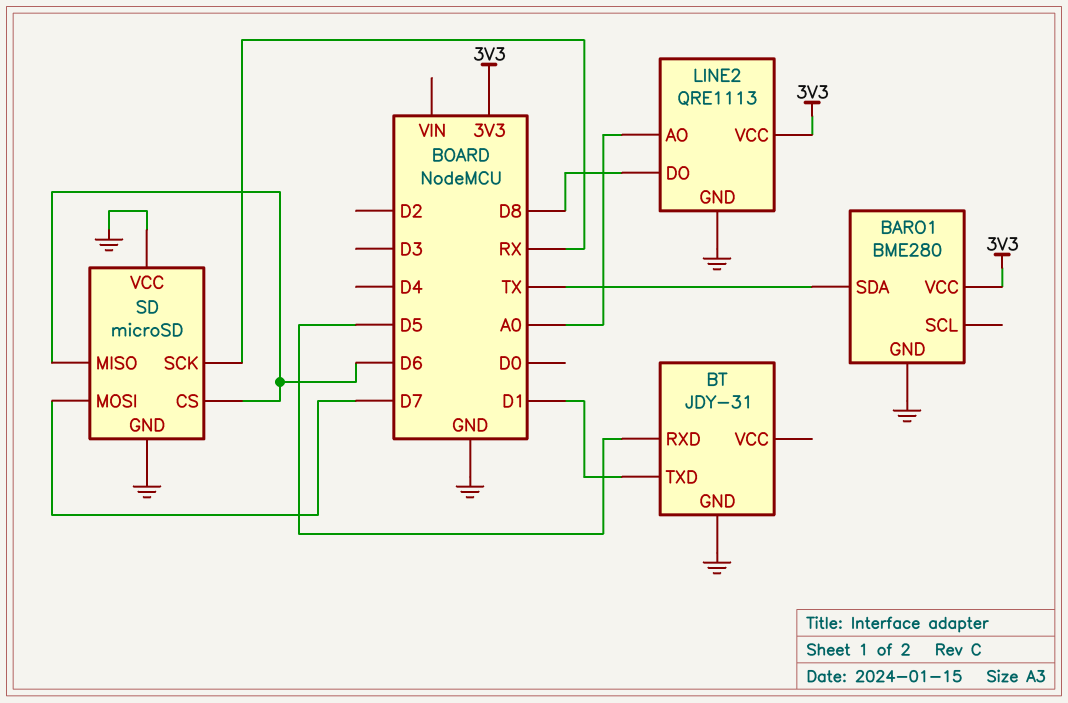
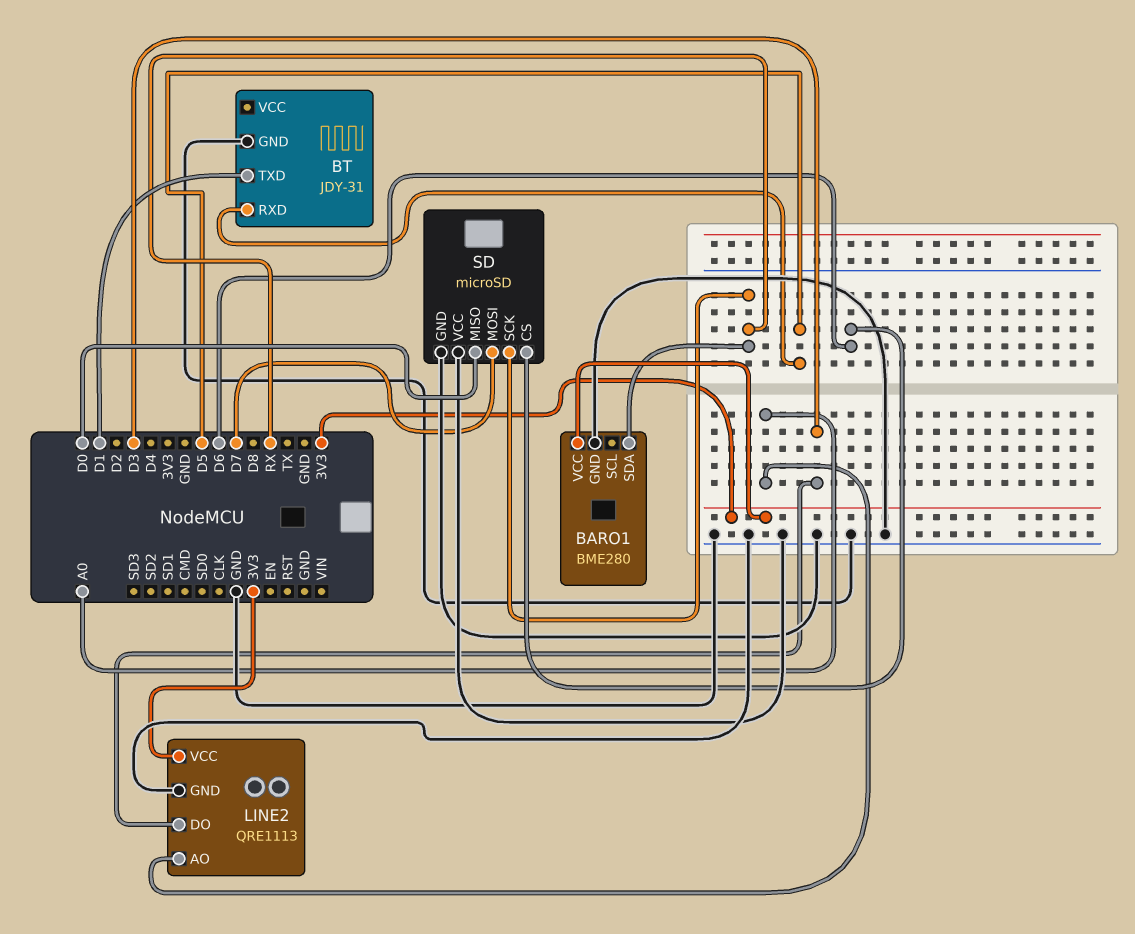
BARO1 pin SDA: TX -> RX
LINE2 pin DO: D8 -> D3
SD pin MISO: D6 -> D0

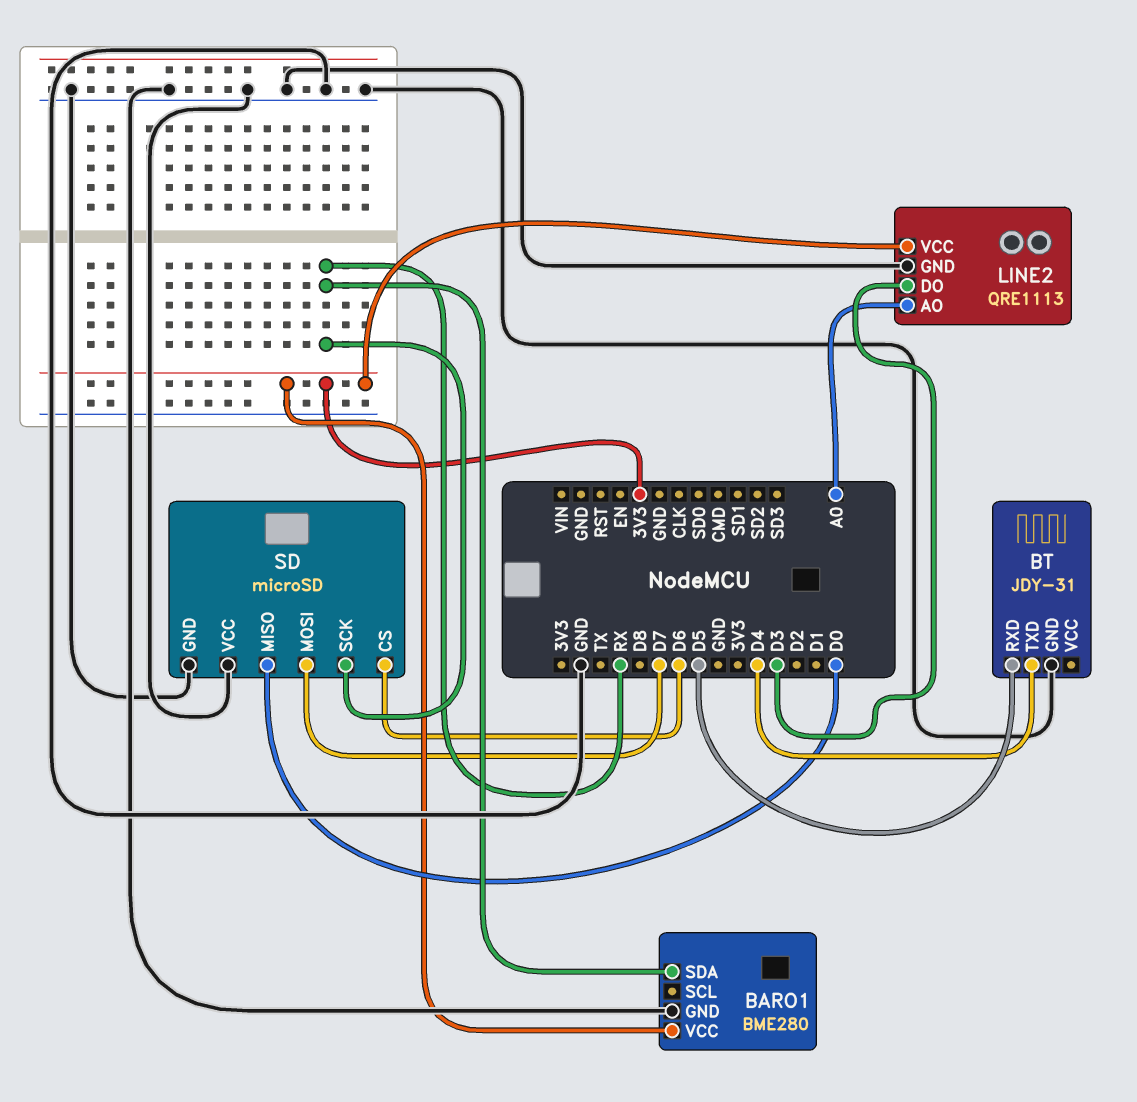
BT pin TXD: D1 -> D4

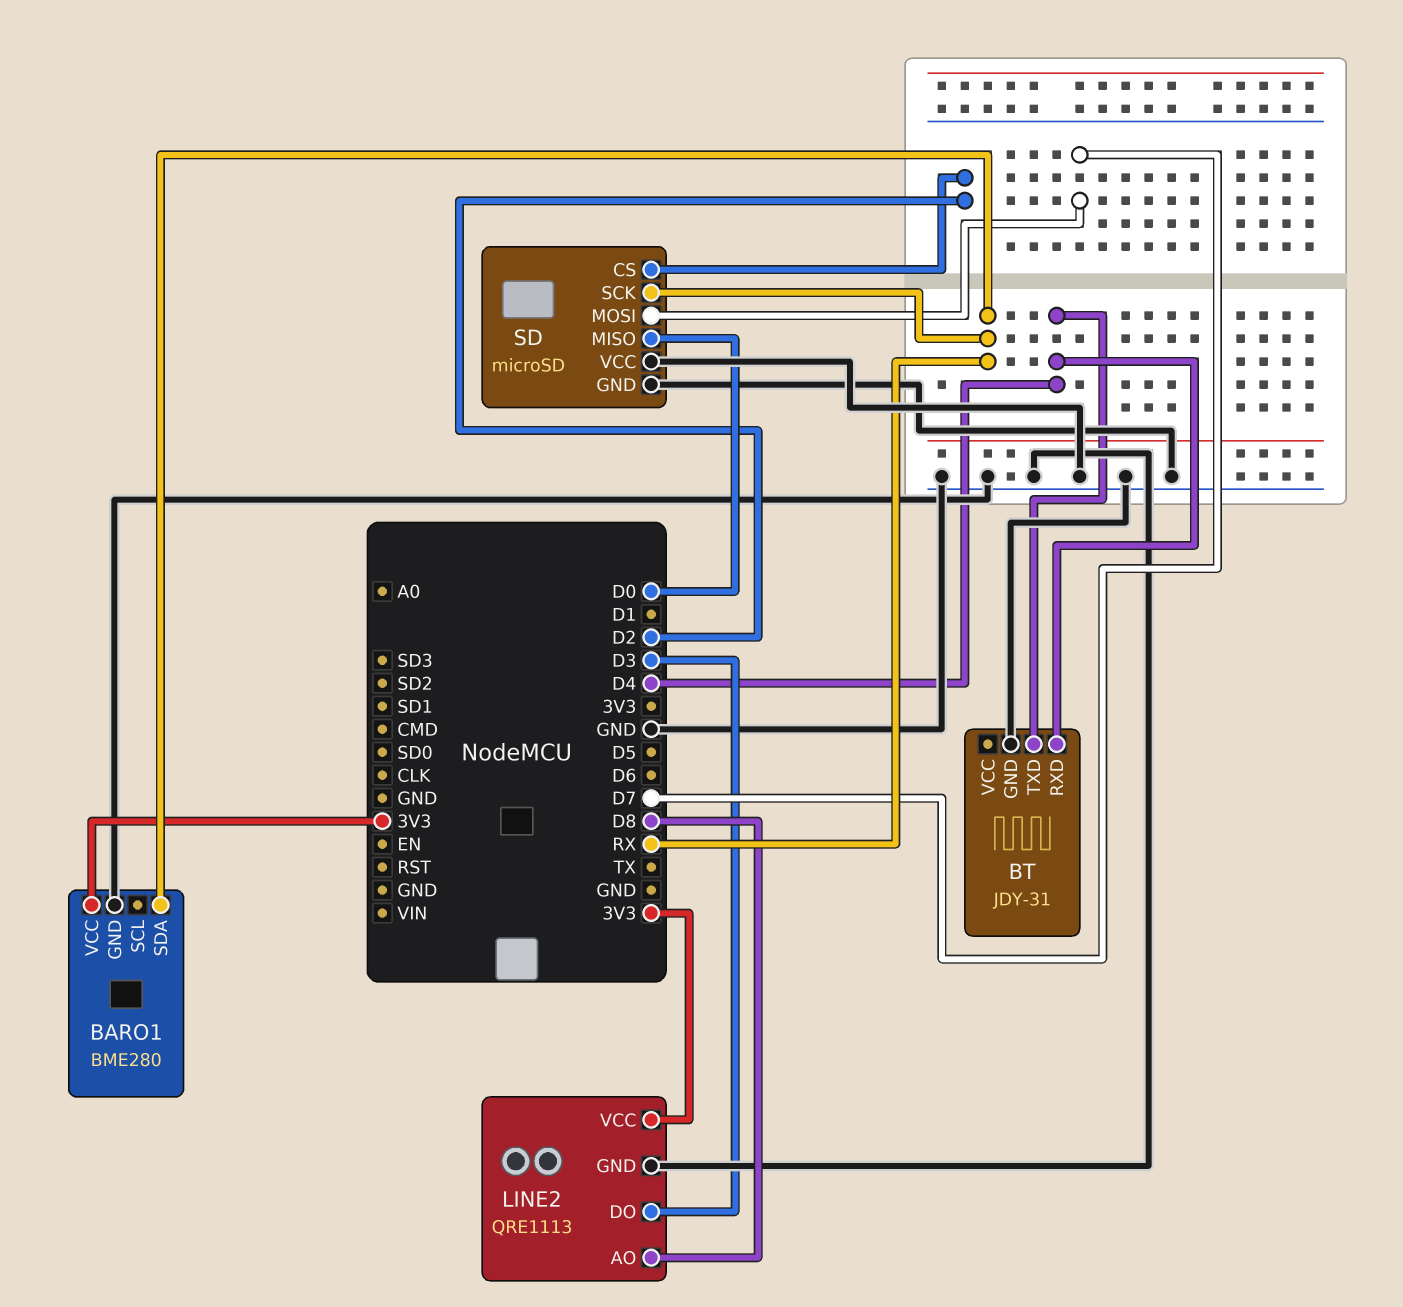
BT pin RXD: D5 -> D4
LINE2 pin AO: A0 -> D8
SD pin CS: D6 -> D2

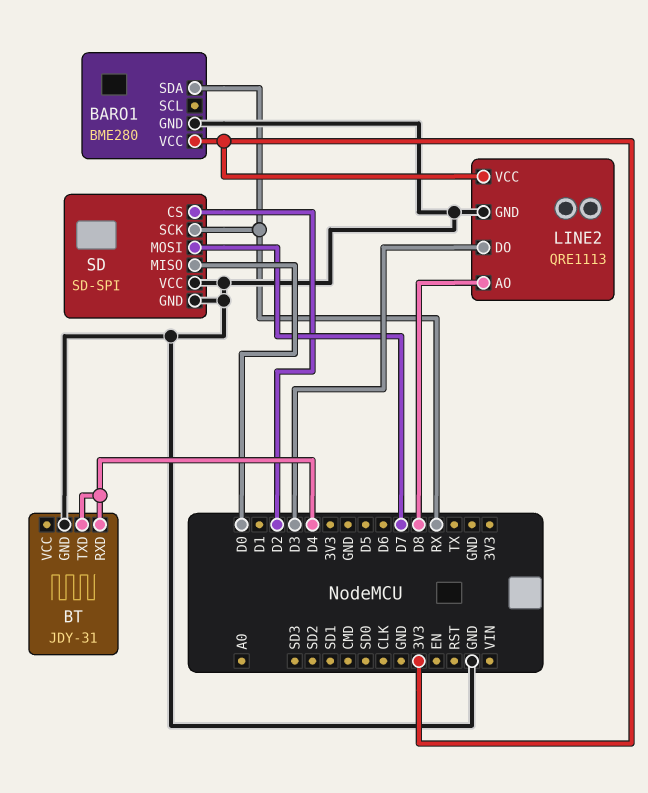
SD: microSD -> SD-SPI

